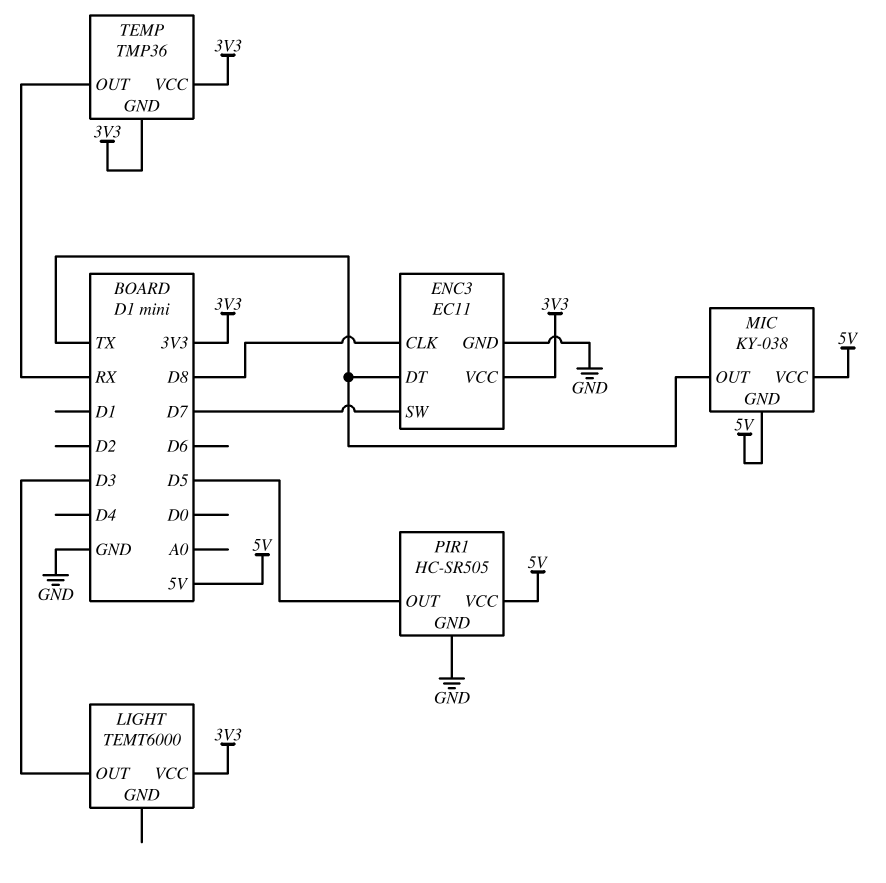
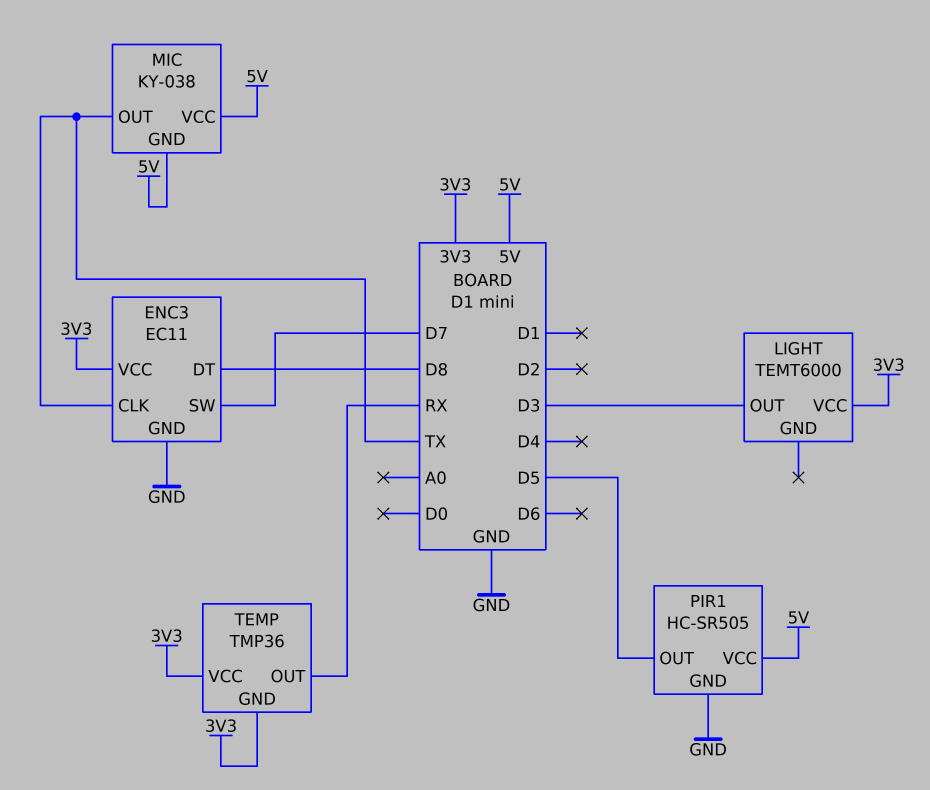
ENC3 pin CLK: D8 -> TX
ENC3 pin DT: TX -> D8

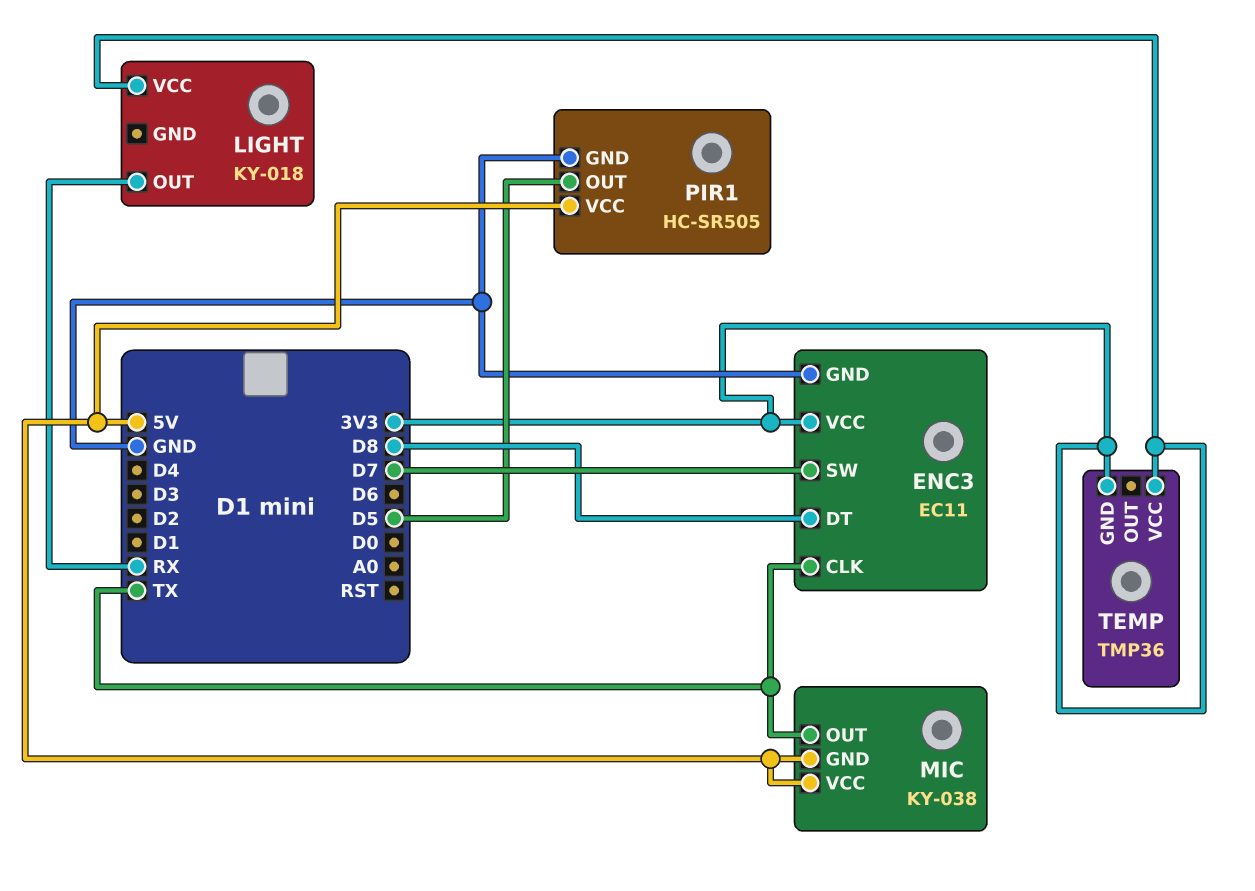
LIGHT: TEMT6000 -> KY-018
LIGHT pin OUT: D3 -> RX
TEMP pin OUT: RX -> none

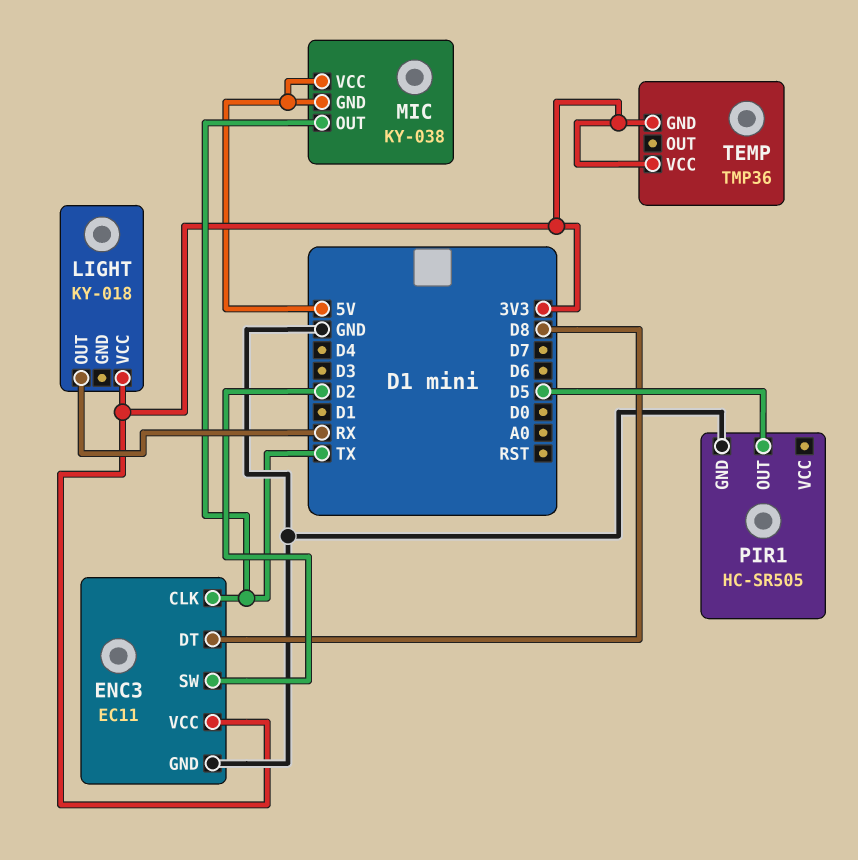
ENC3 pin SW: D7 -> D2
PIR1 pin VCC: 5V -> none

